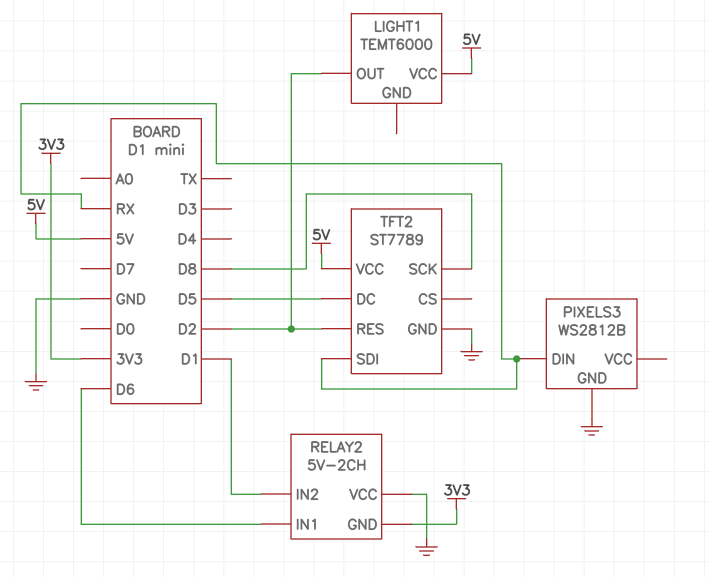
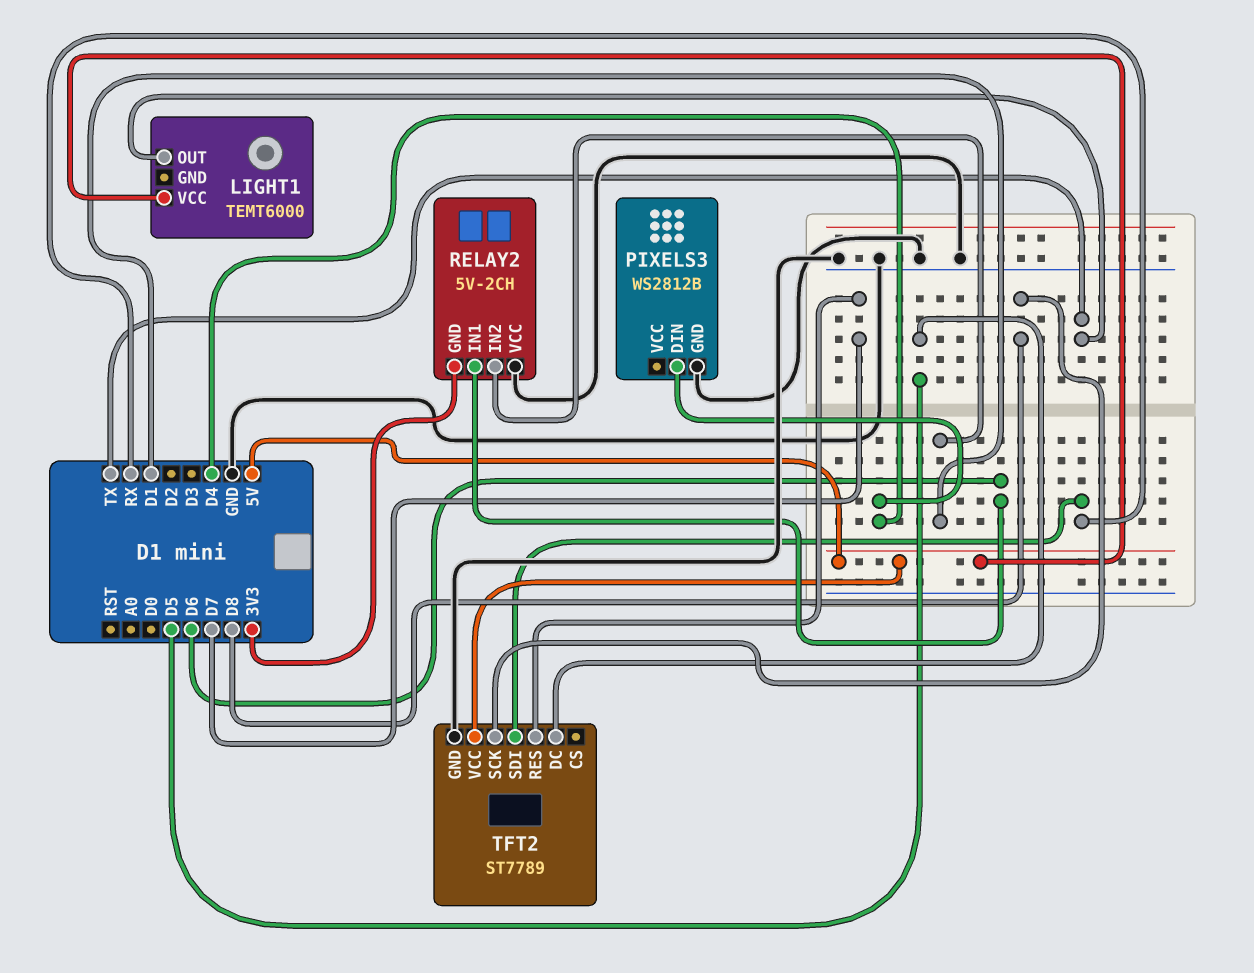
LIGHT1 pin OUT: D2 -> TX
PIXELS3 pin DIN: RX -> D4
TFT2 pin RES: D2 -> D7

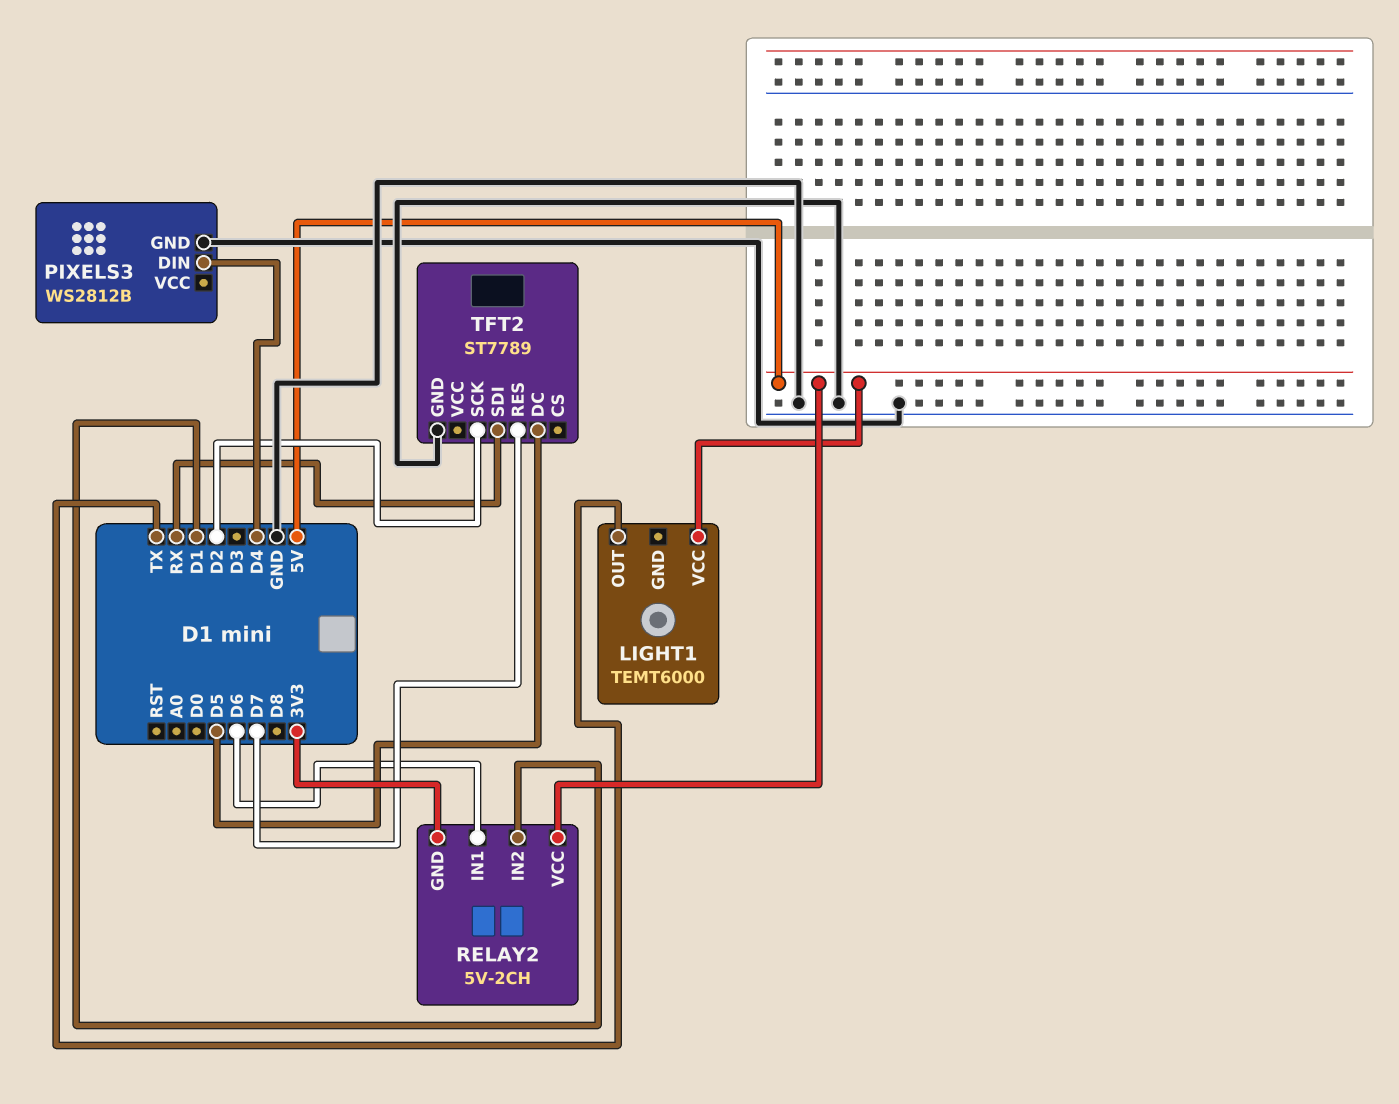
RELAY2 pin VCC: GND -> 5V
TFT2 pin SCK: D8 -> D2
TFT2 pin VCC: 5V -> none

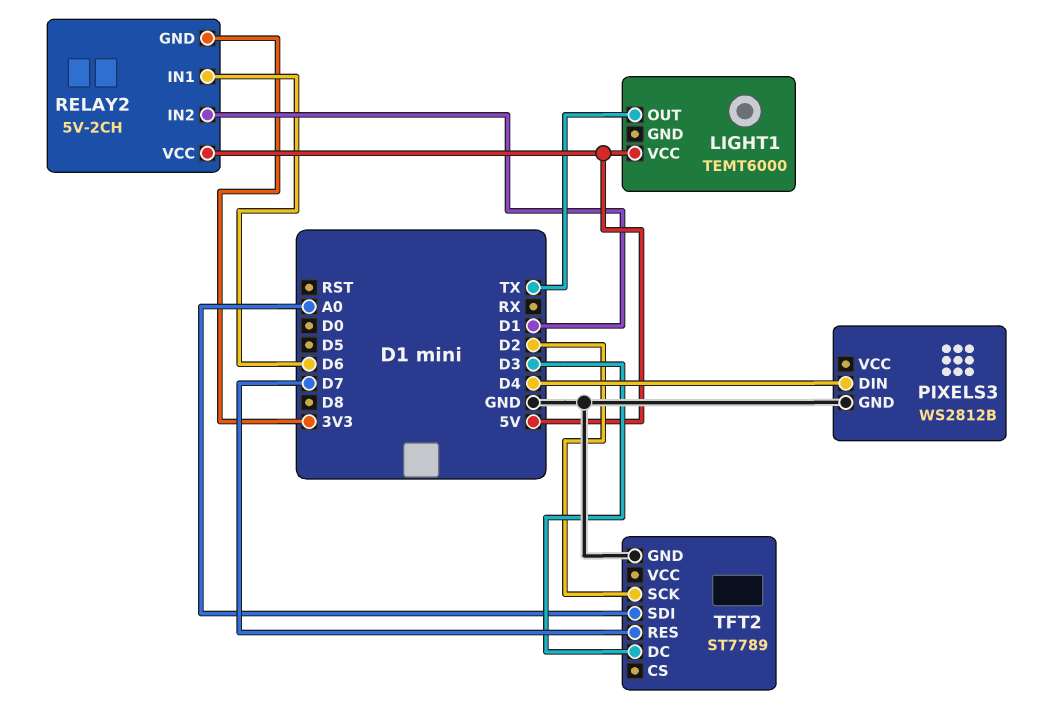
TFT2 pin DC: D5 -> D3
TFT2 pin SDI: RX -> A0

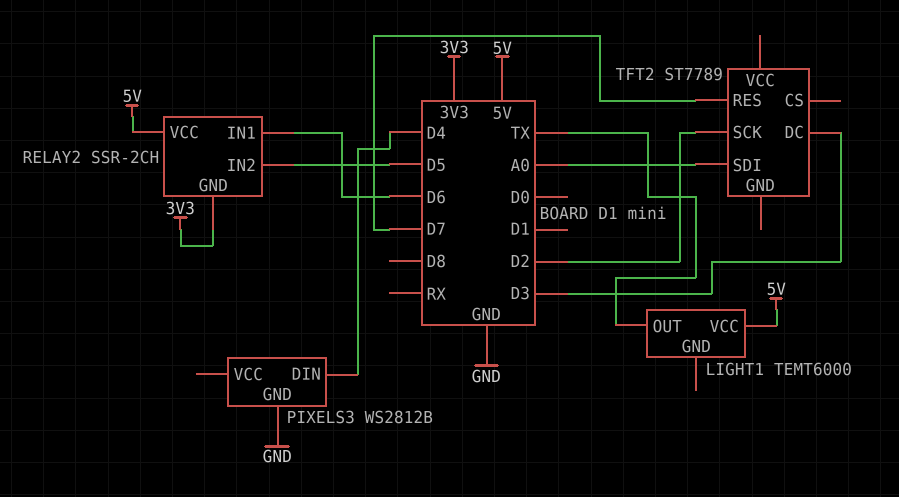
RELAY2: 5V-2CH -> SSR-2CH
RELAY2 pin IN2: D1 -> D5
TFT2 pin GND: GND -> none

